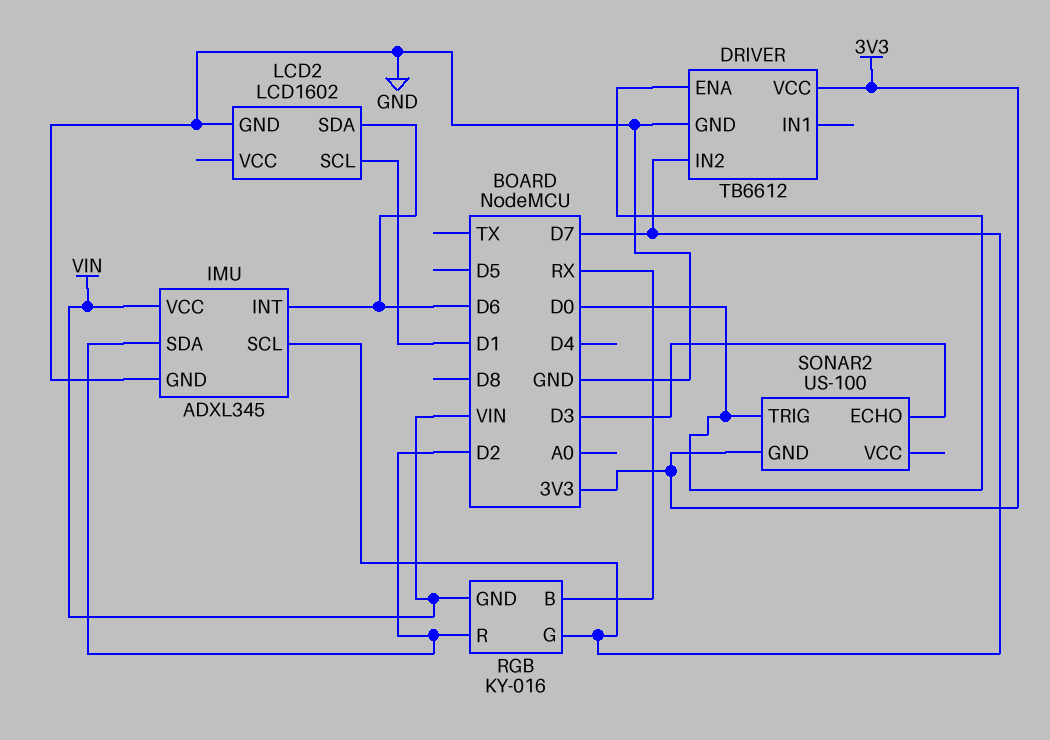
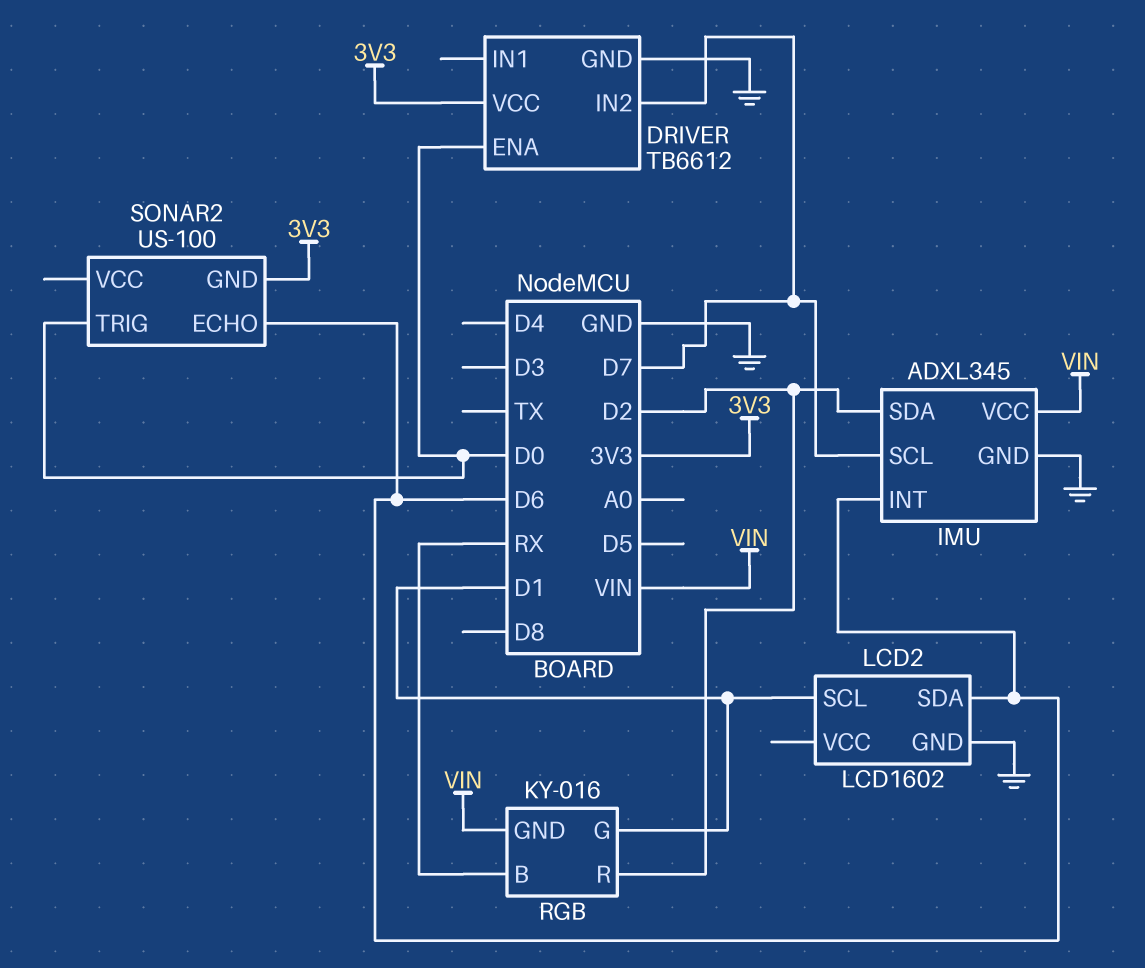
RGB pin G: D7 -> D1
SONAR2 pin ECHO: D3 -> D6

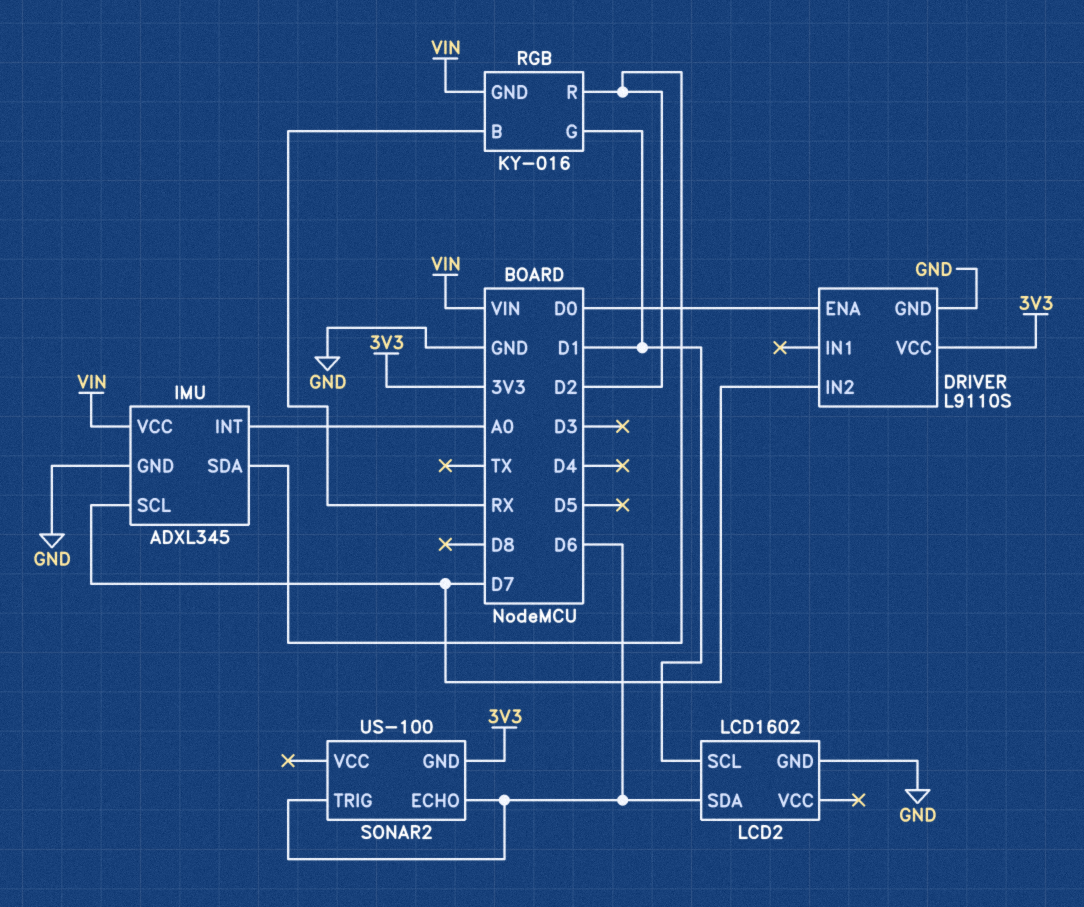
DRIVER: TB6612 -> L9110S
IMU pin INT: D6 -> A0
SONAR2 pin TRIG: D0 -> D6

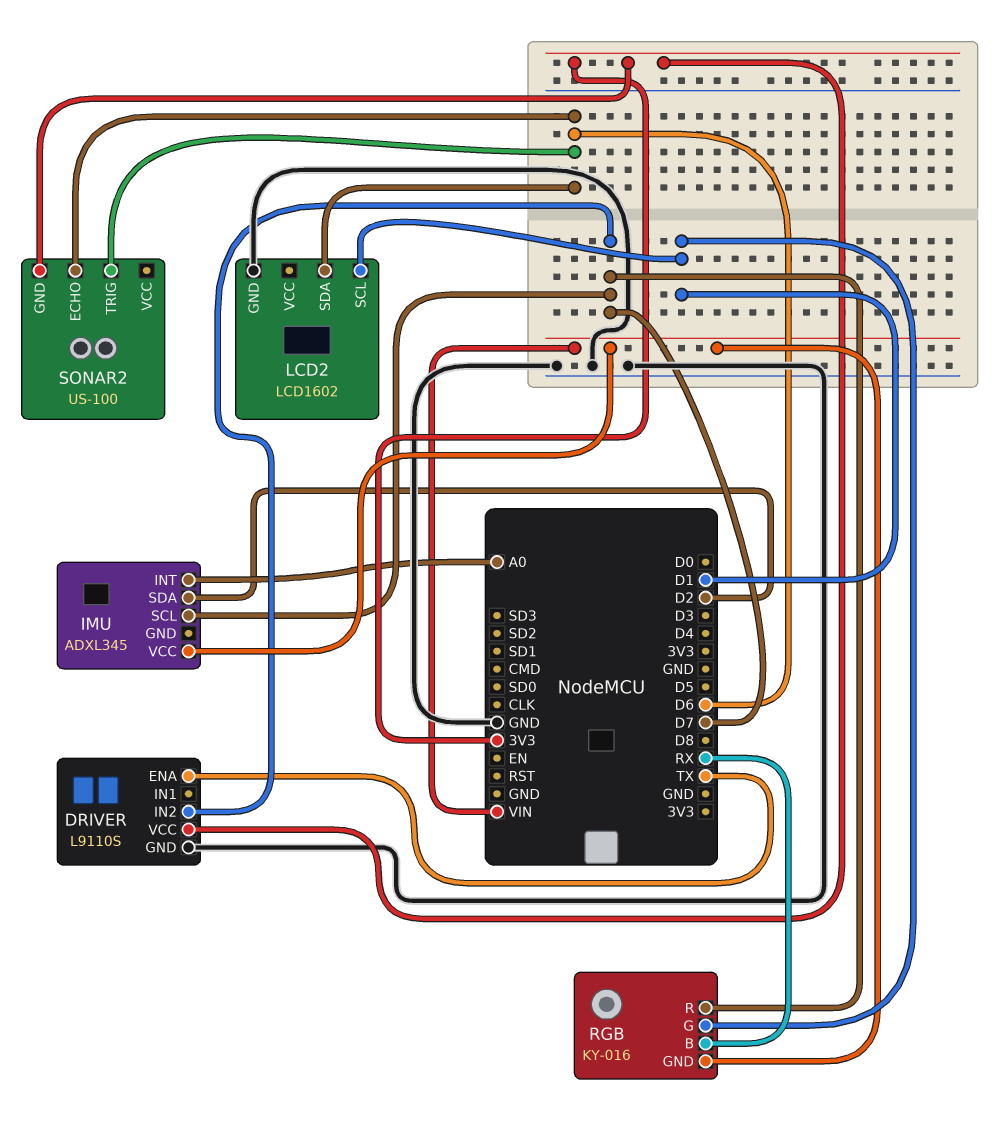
DRIVER pin ENA: D0 -> TX
IMU pin GND: GND -> none
RGB pin R: D2 -> D7

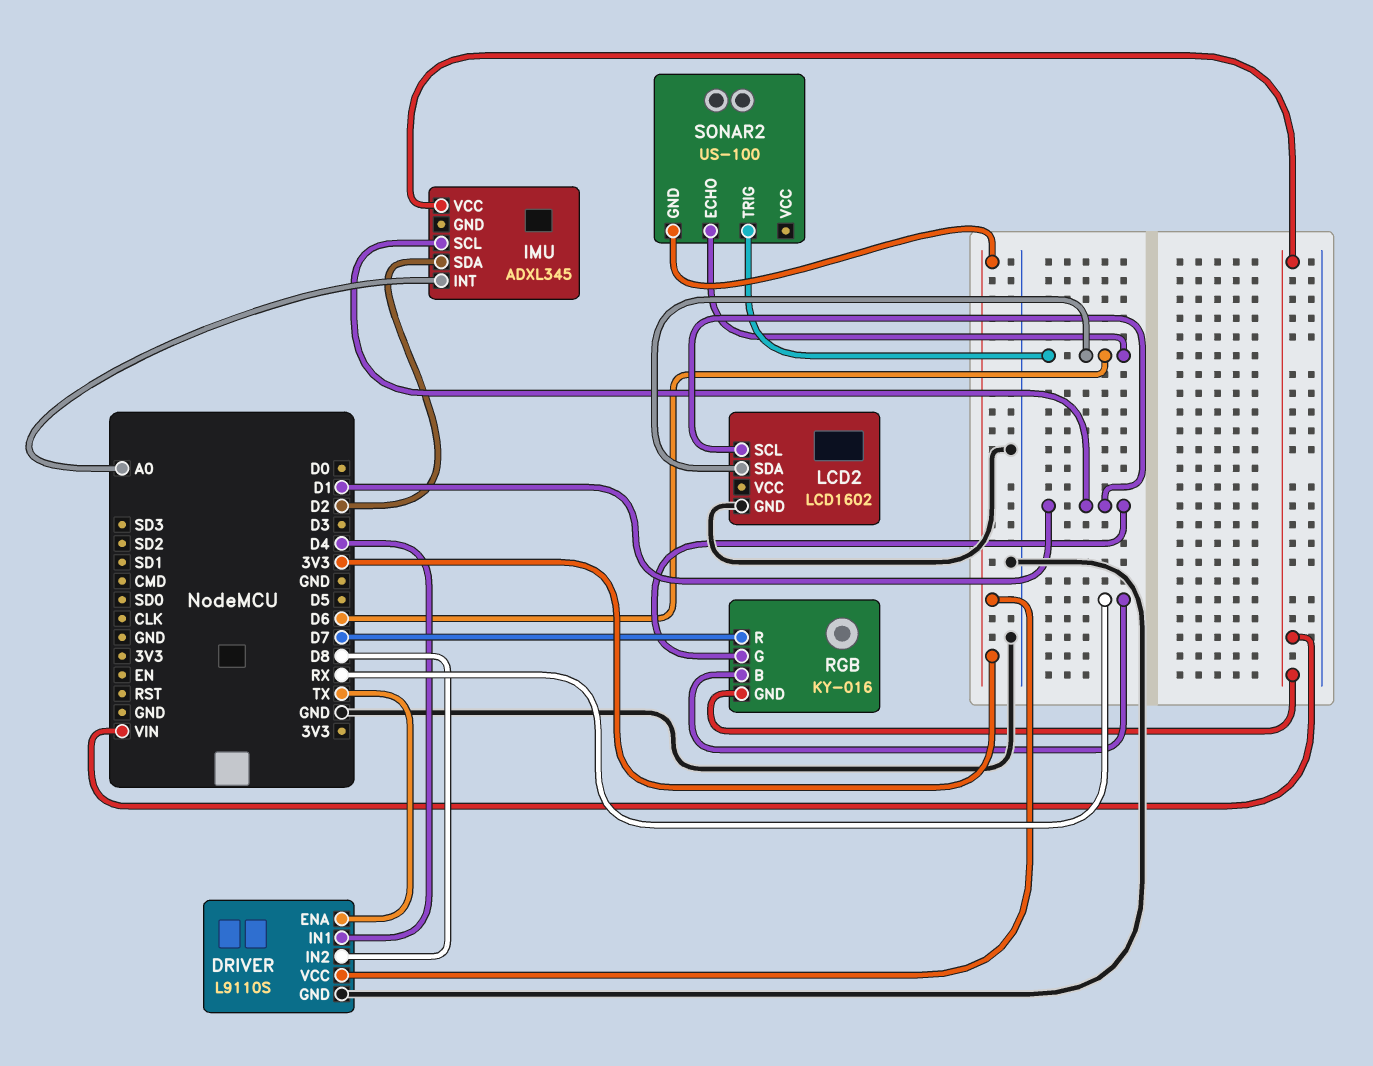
DRIVER pin IN1: none -> D4
DRIVER pin IN2: D7 -> D8
IMU pin SCL: D7 -> D1

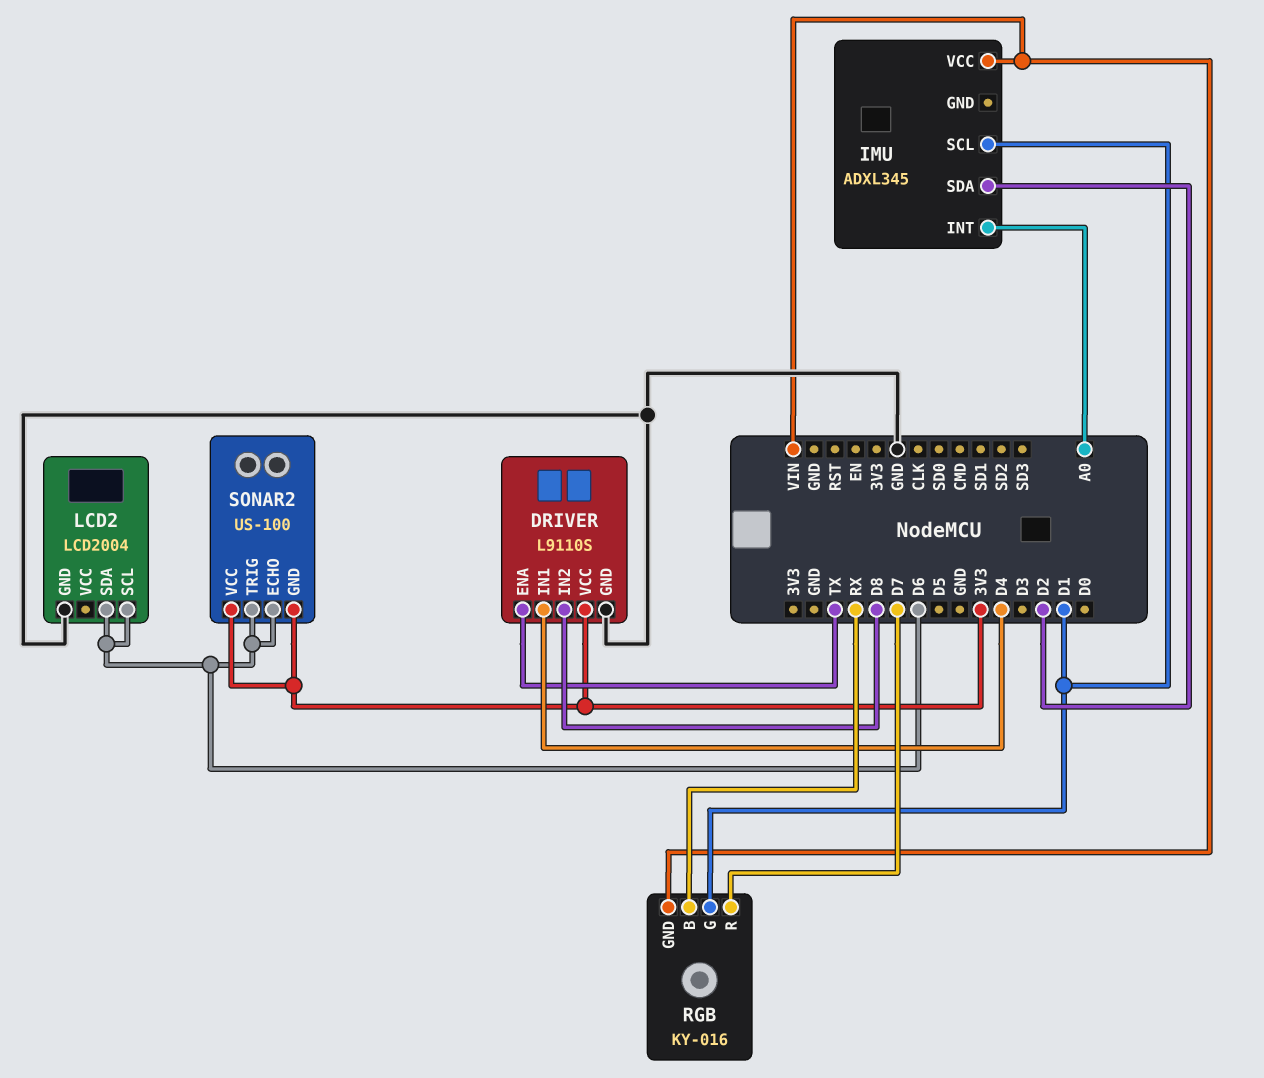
LCD2: LCD1602 -> LCD2004
LCD2 pin SCL: D1 -> D6
SONAR2 pin VCC: none -> 3V3

